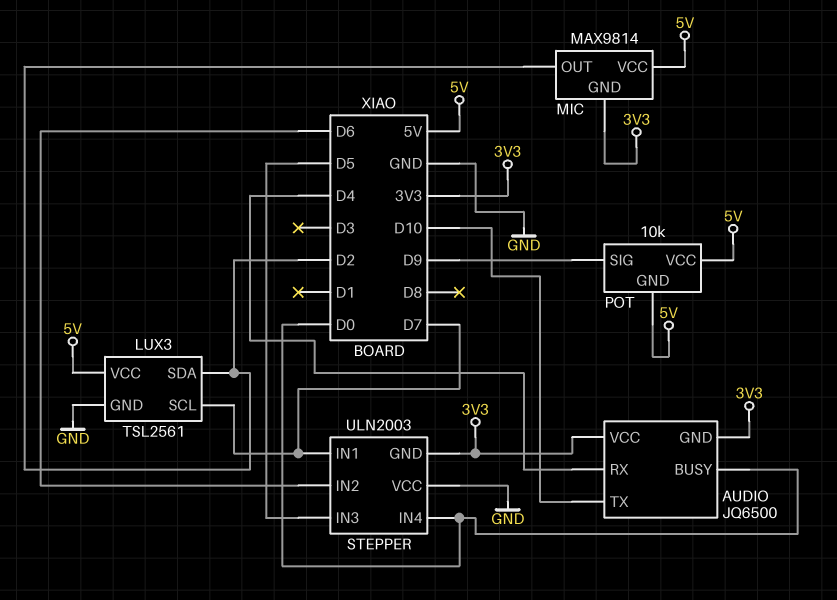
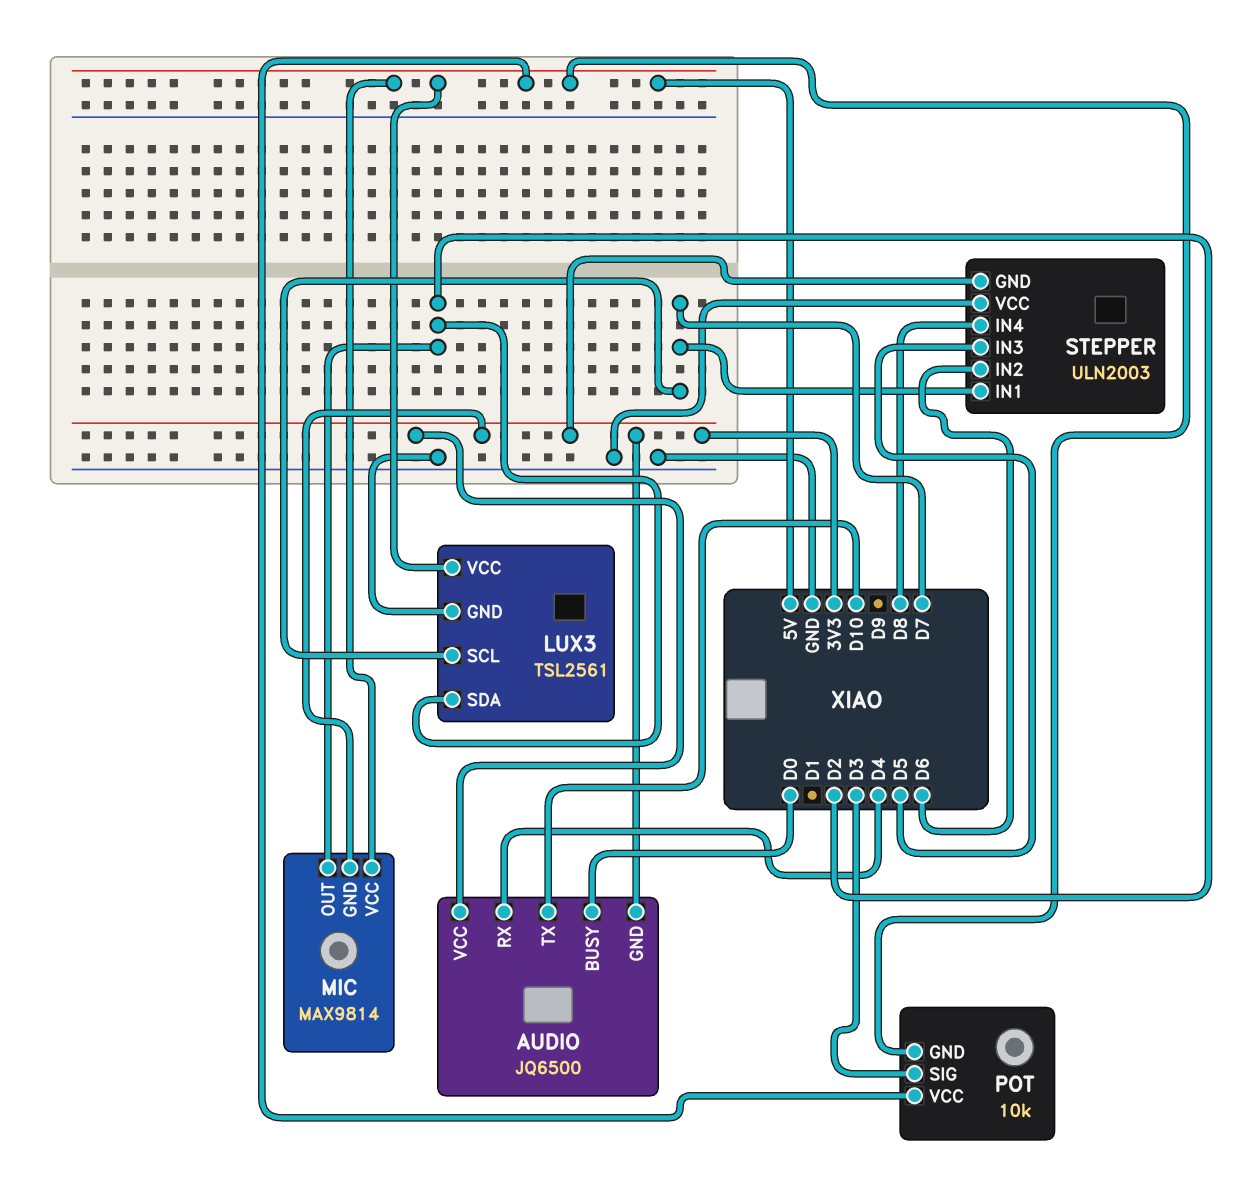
POT pin SIG: D9 -> D3
STEPPER pin IN4: D0 -> D8

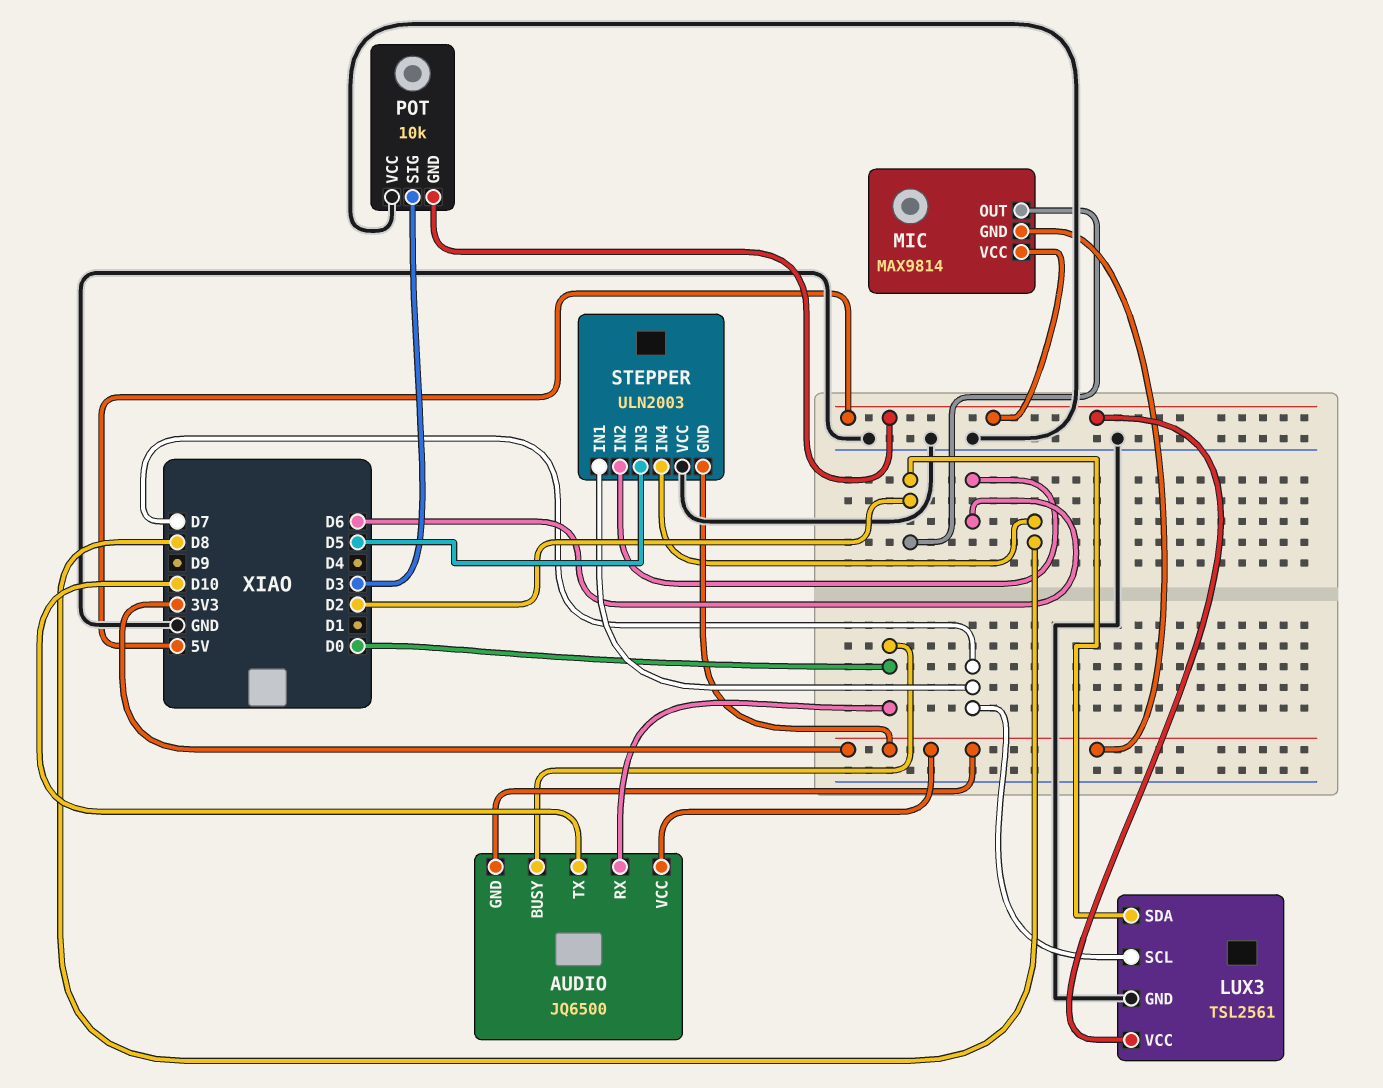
AUDIO pin RX: D4 -> D0
POT pin VCC: 5V -> GND

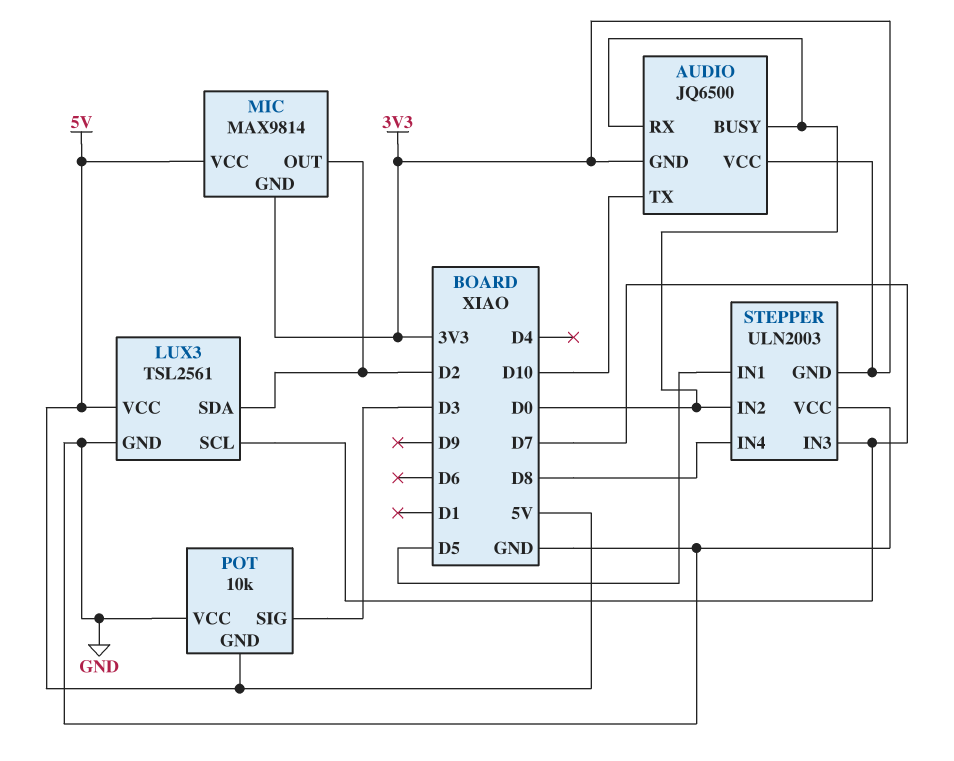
STEPPER pin IN1: D7 -> D5
STEPPER pin IN2: D6 -> D0
STEPPER pin IN3: D5 -> D7

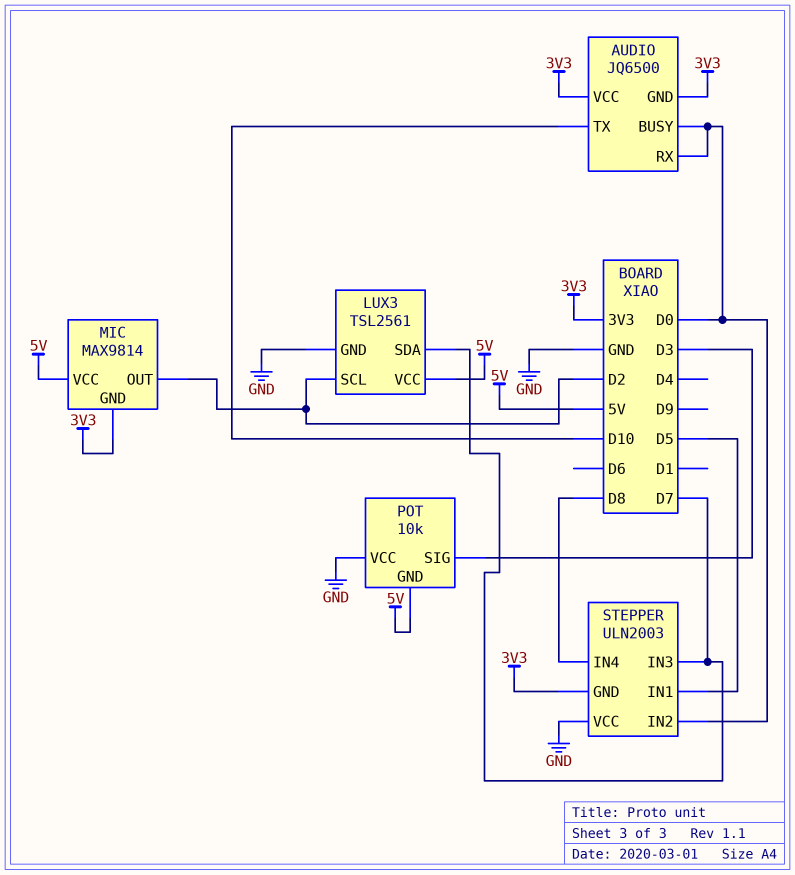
LUX3 pin SCL: D7 -> D2
LUX3 pin SDA: D2 -> D7

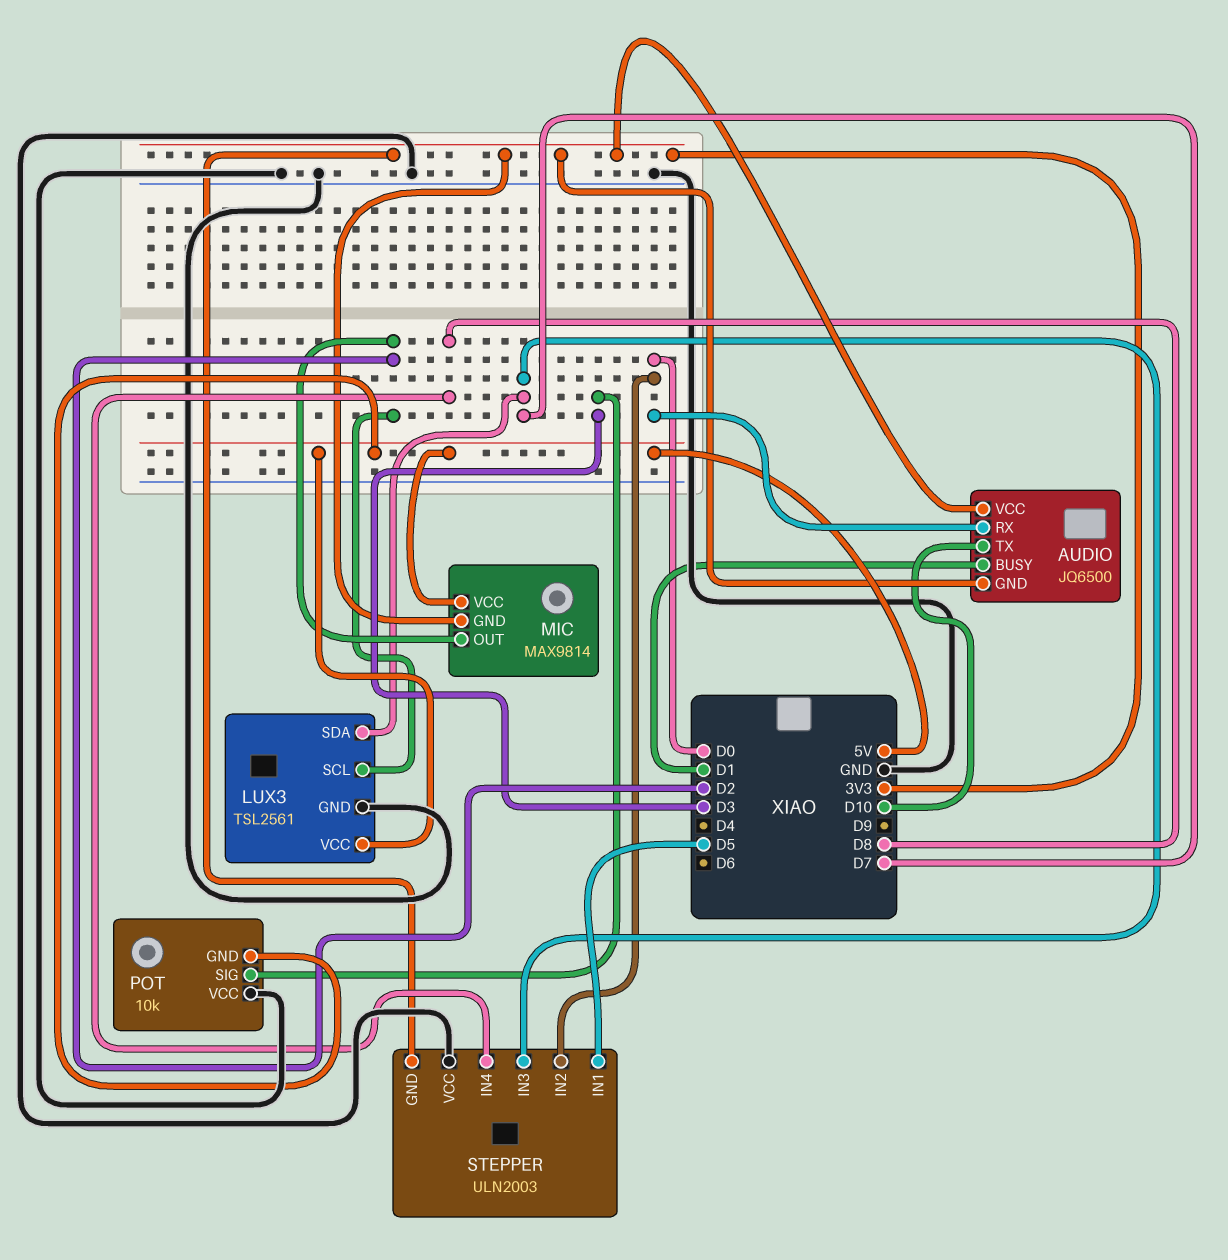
AUDIO pin BUSY: D0 -> D1

